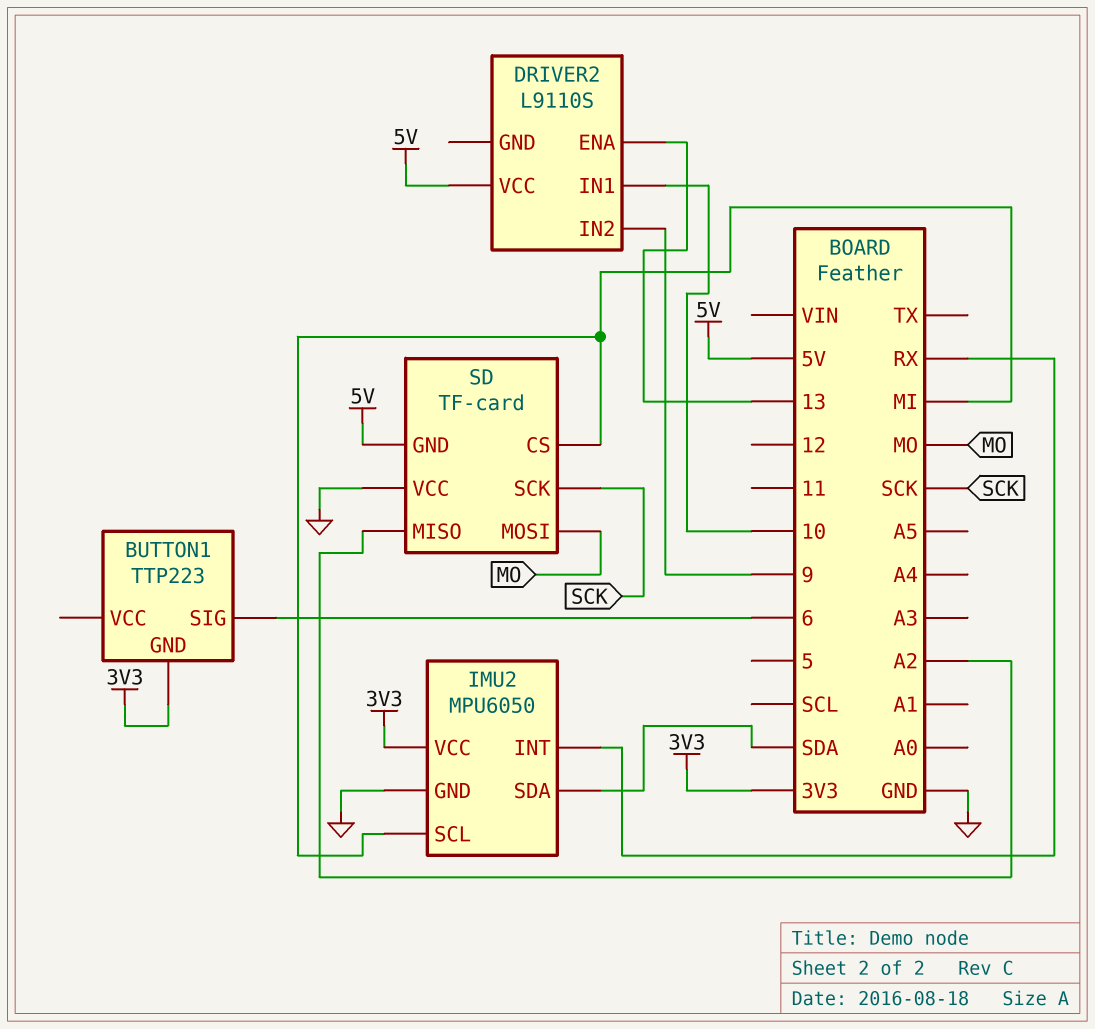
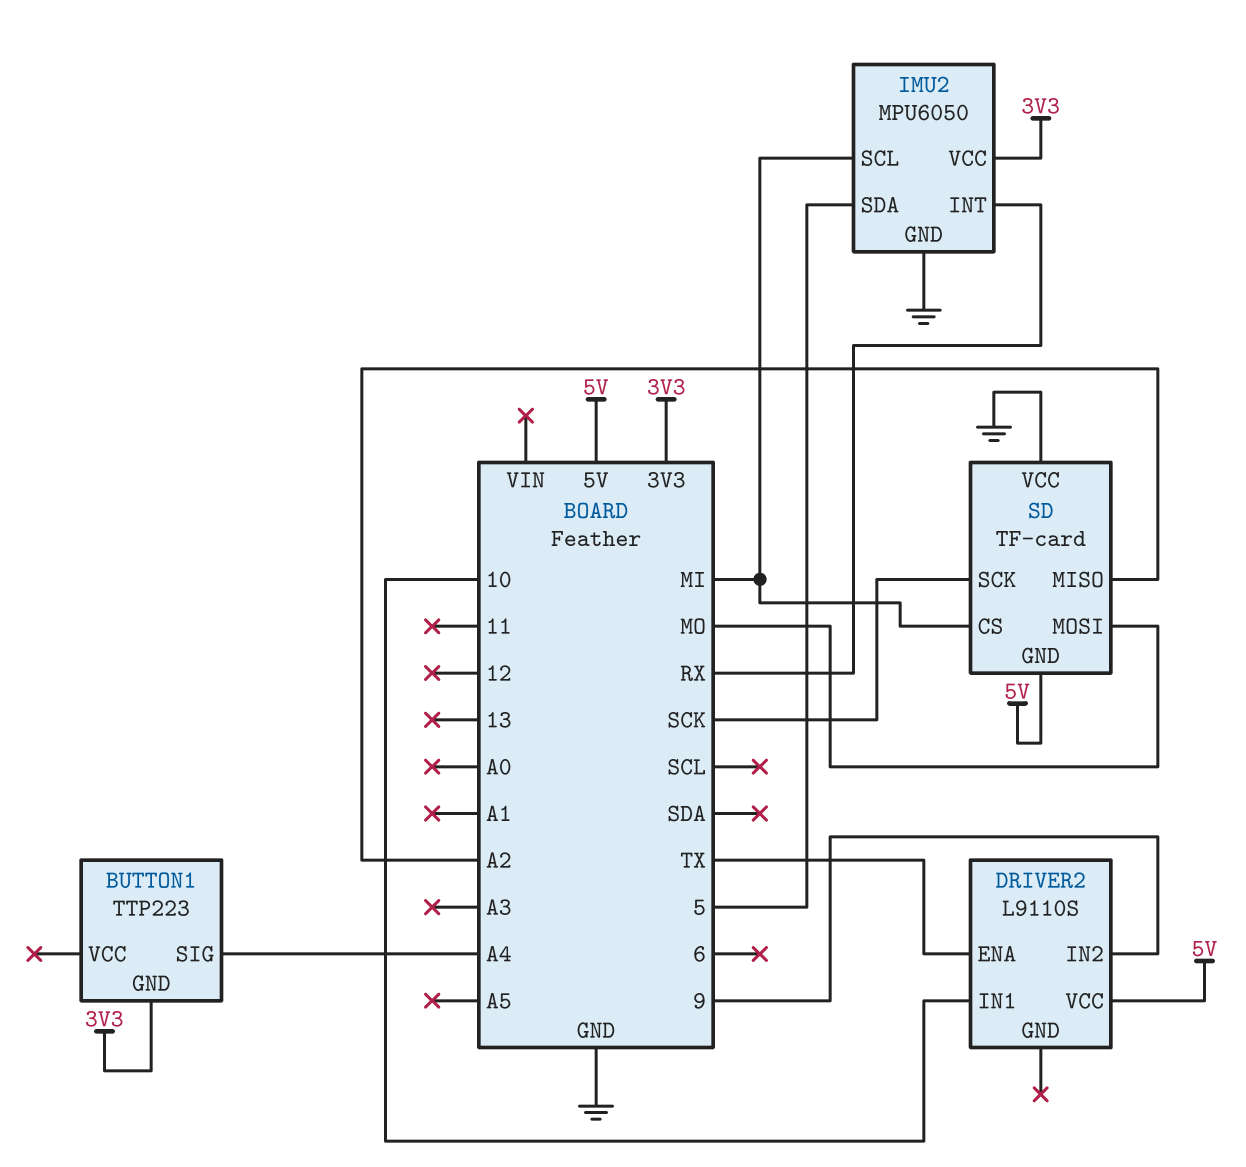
BUTTON1 pin SIG: 6 -> A4
DRIVER2 pin ENA: 13 -> TX
IMU2 pin SDA: SDA -> 5

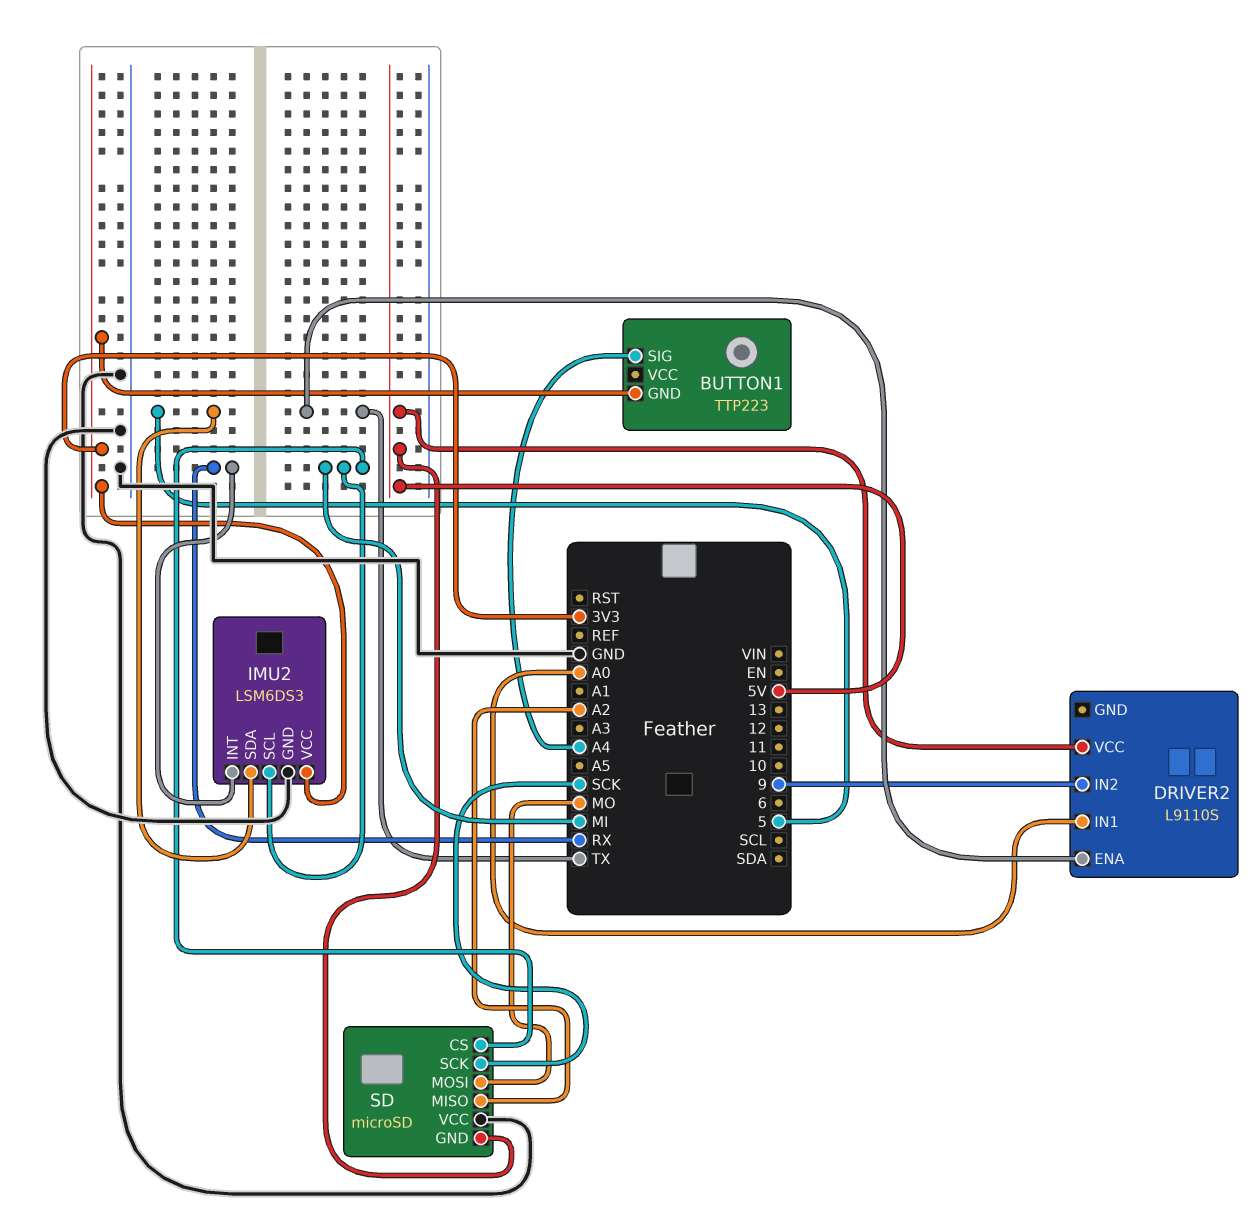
DRIVER2 pin IN1: 10 -> A0
IMU2: MPU6050 -> LSM6DS3
SD: TF-card -> microSD

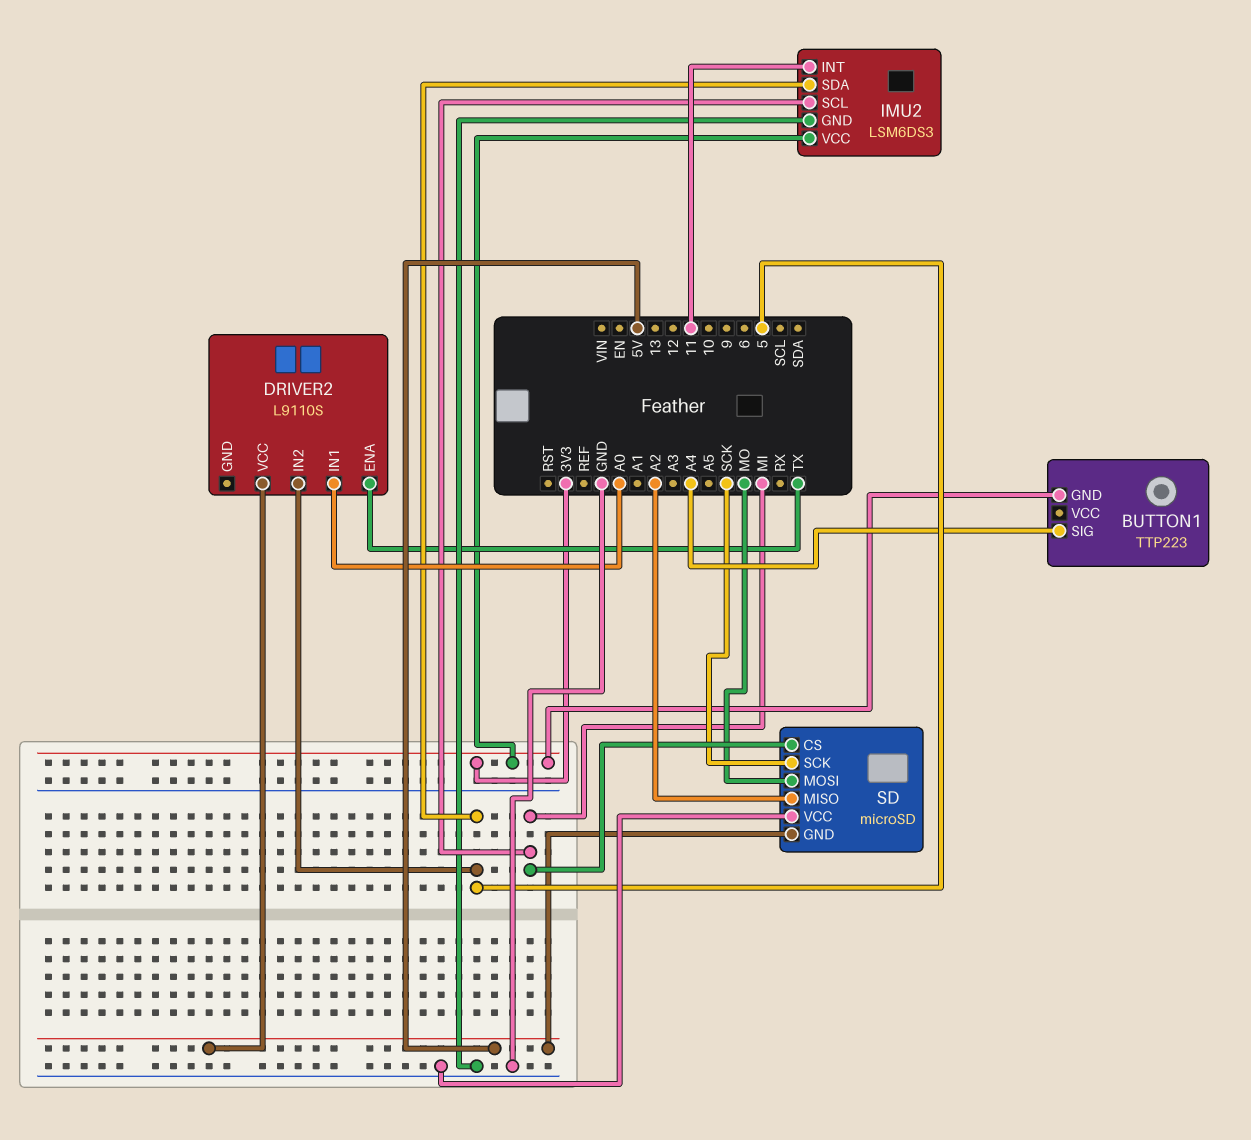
DRIVER2 pin IN2: 9 -> 5
IMU2 pin INT: RX -> 11

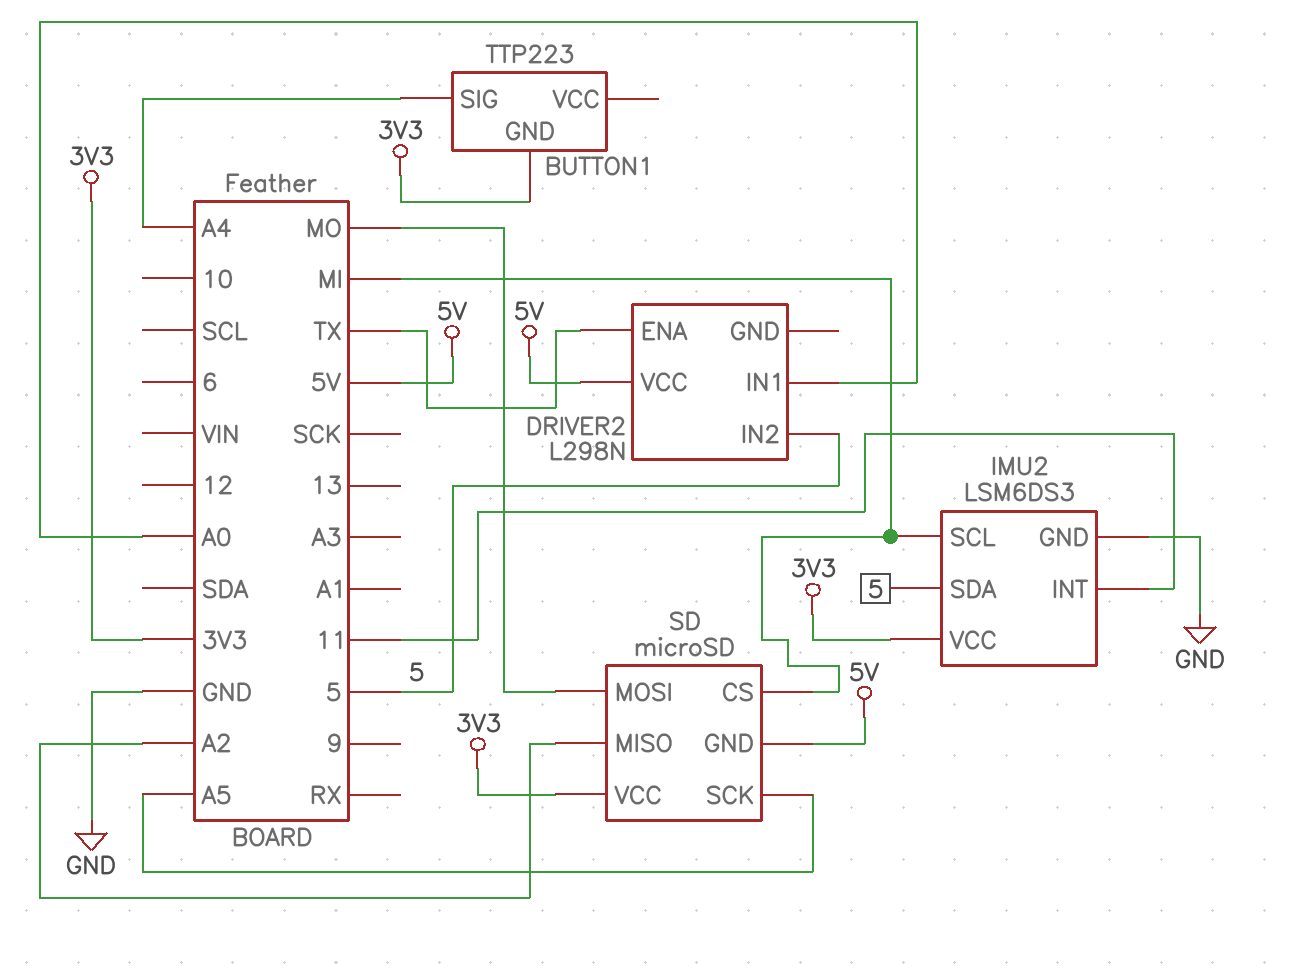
DRIVER2: L9110S -> L298N
SD pin SCK: SCK -> A5
SD pin VCC: GND -> 3V3

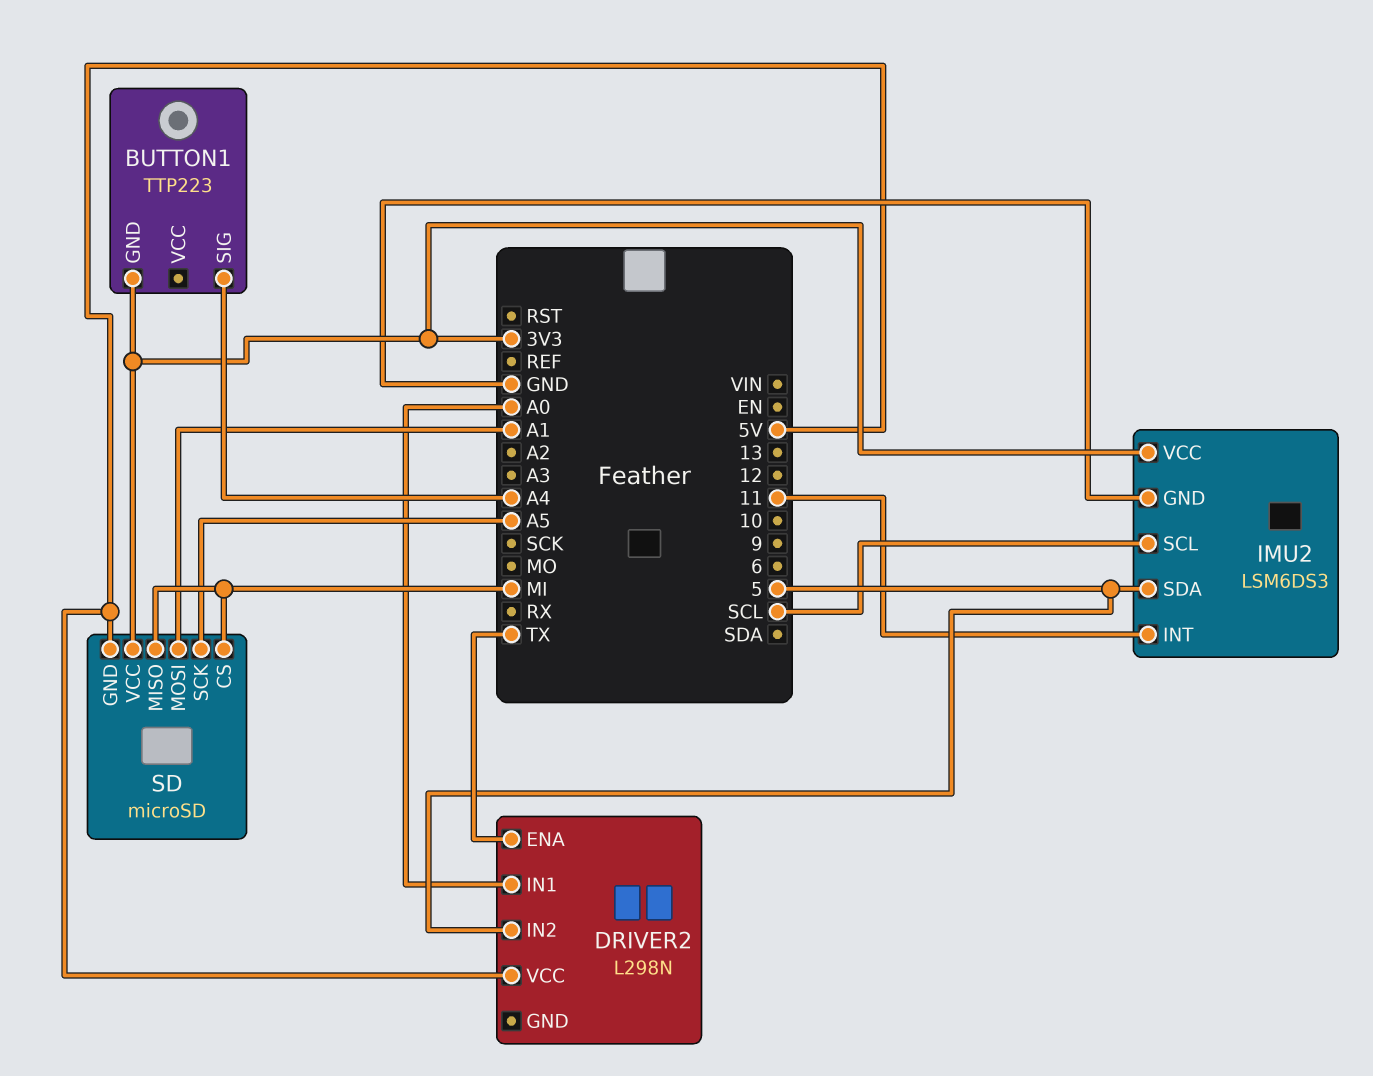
IMU2 pin SCL: MI -> SCL
SD pin MISO: A2 -> MI
SD pin MOSI: MO -> A1

